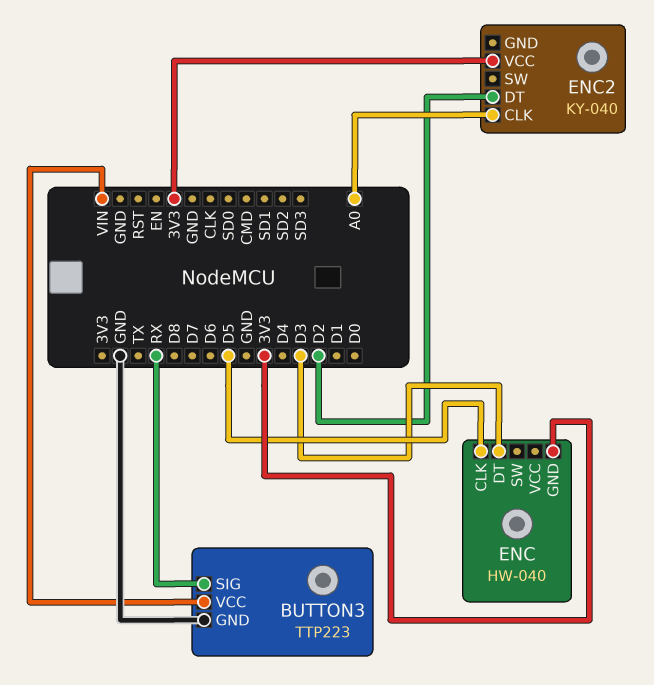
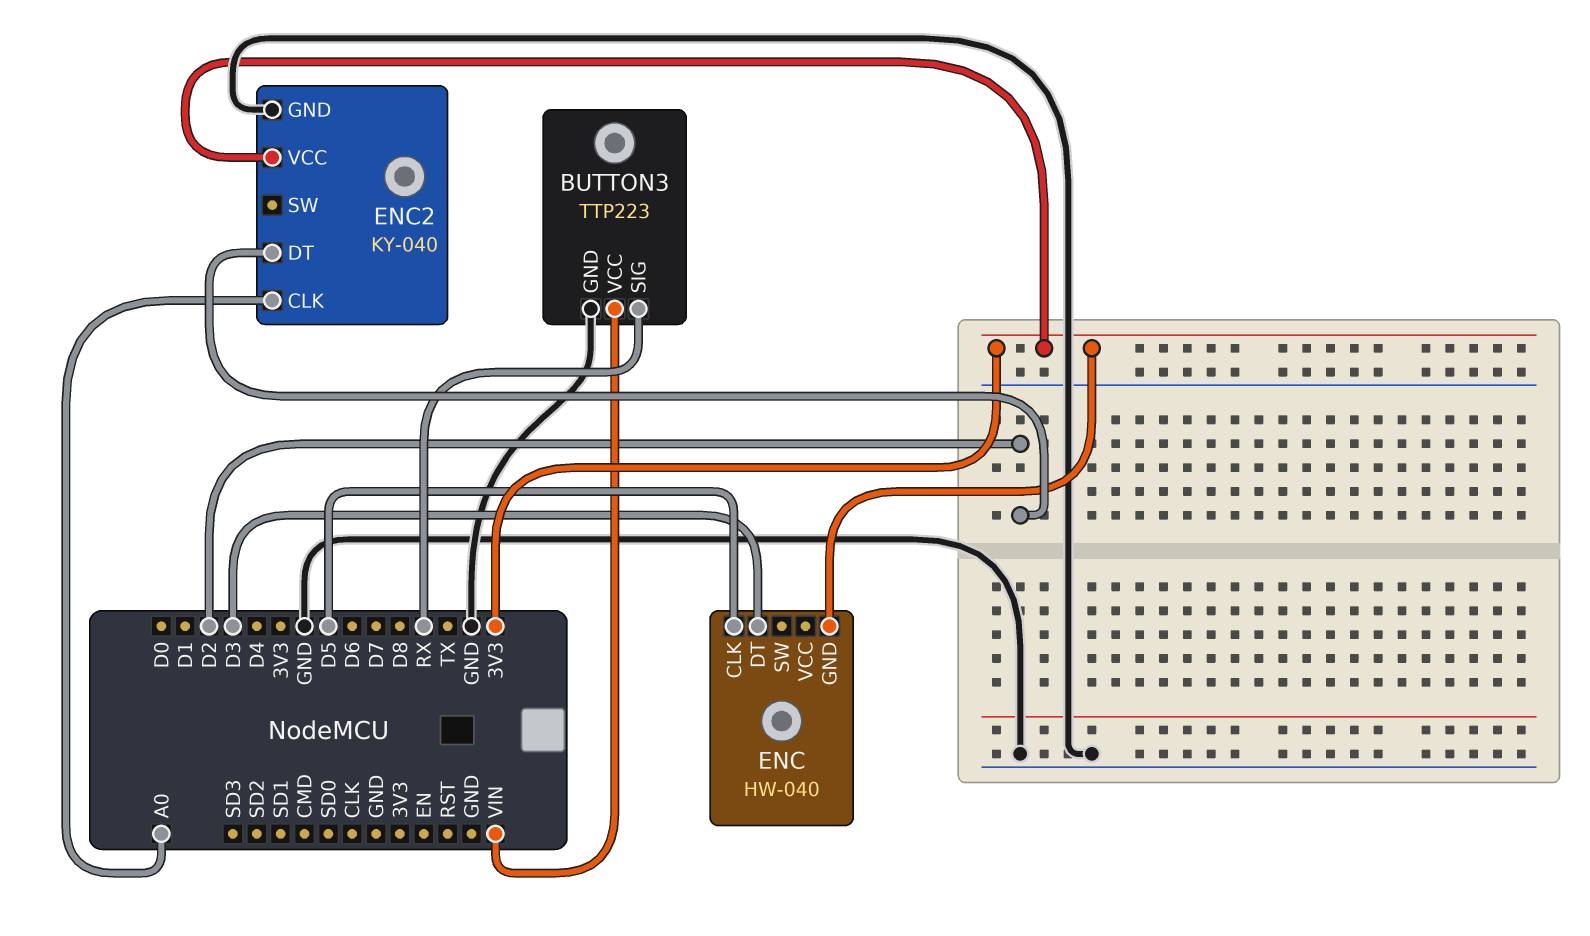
ENC2 pin GND: none -> GND

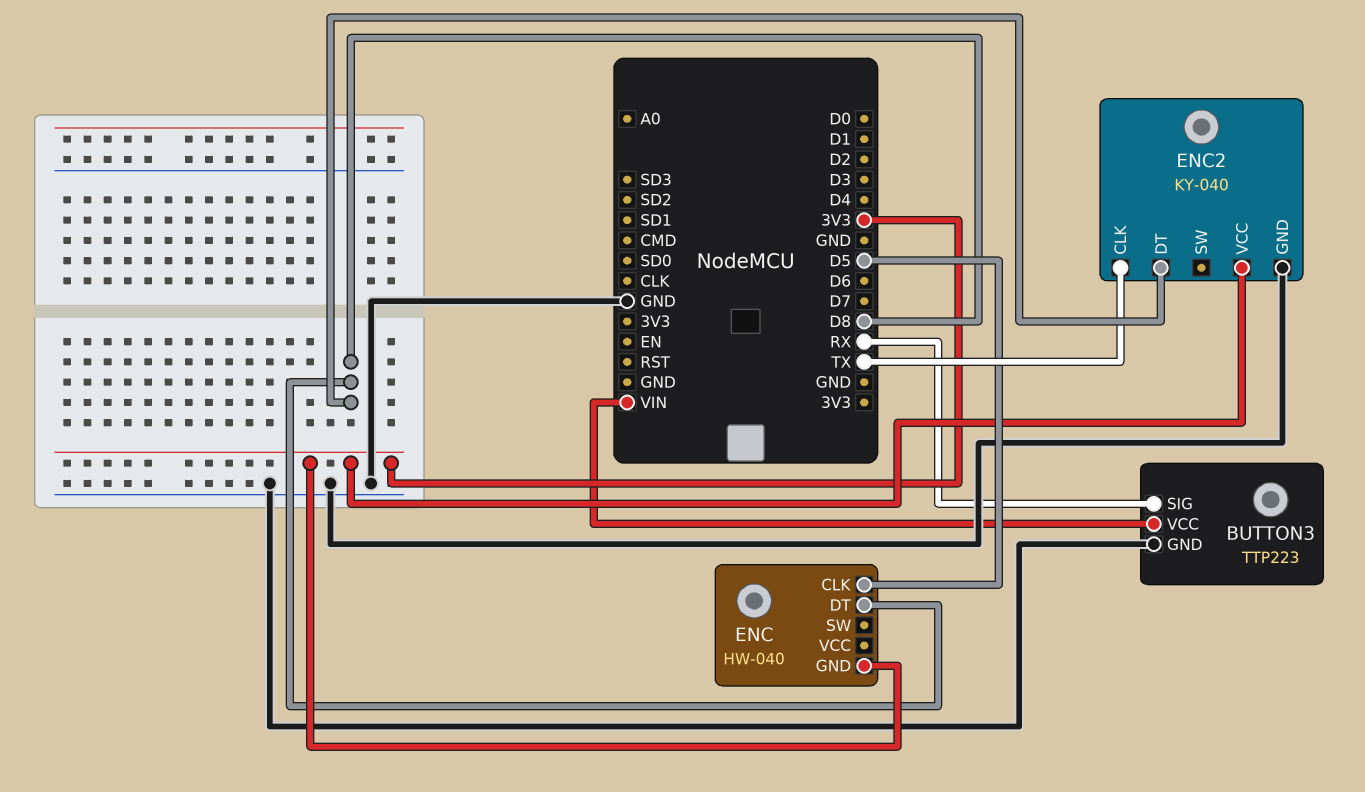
ENC pin DT: D3 -> D8
ENC2 pin CLK: A0 -> TX
ENC2 pin DT: D2 -> D8

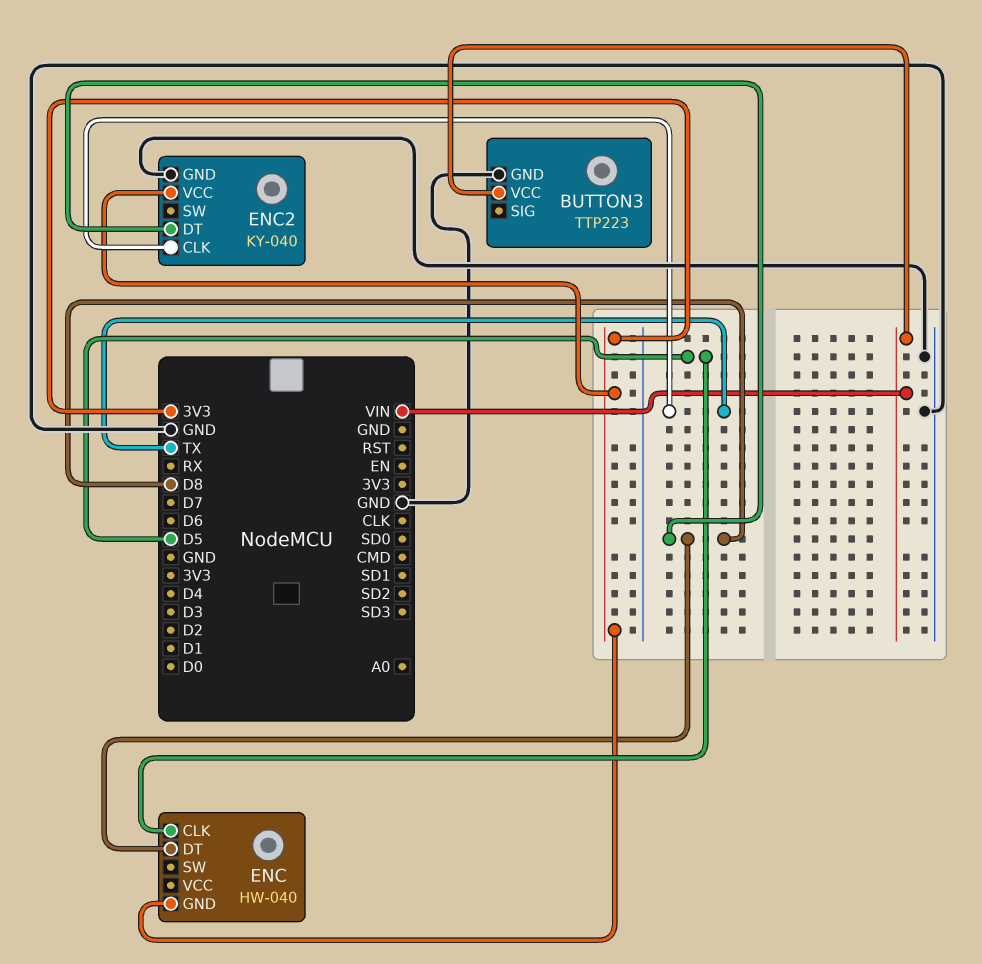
BUTTON3 pin SIG: RX -> none

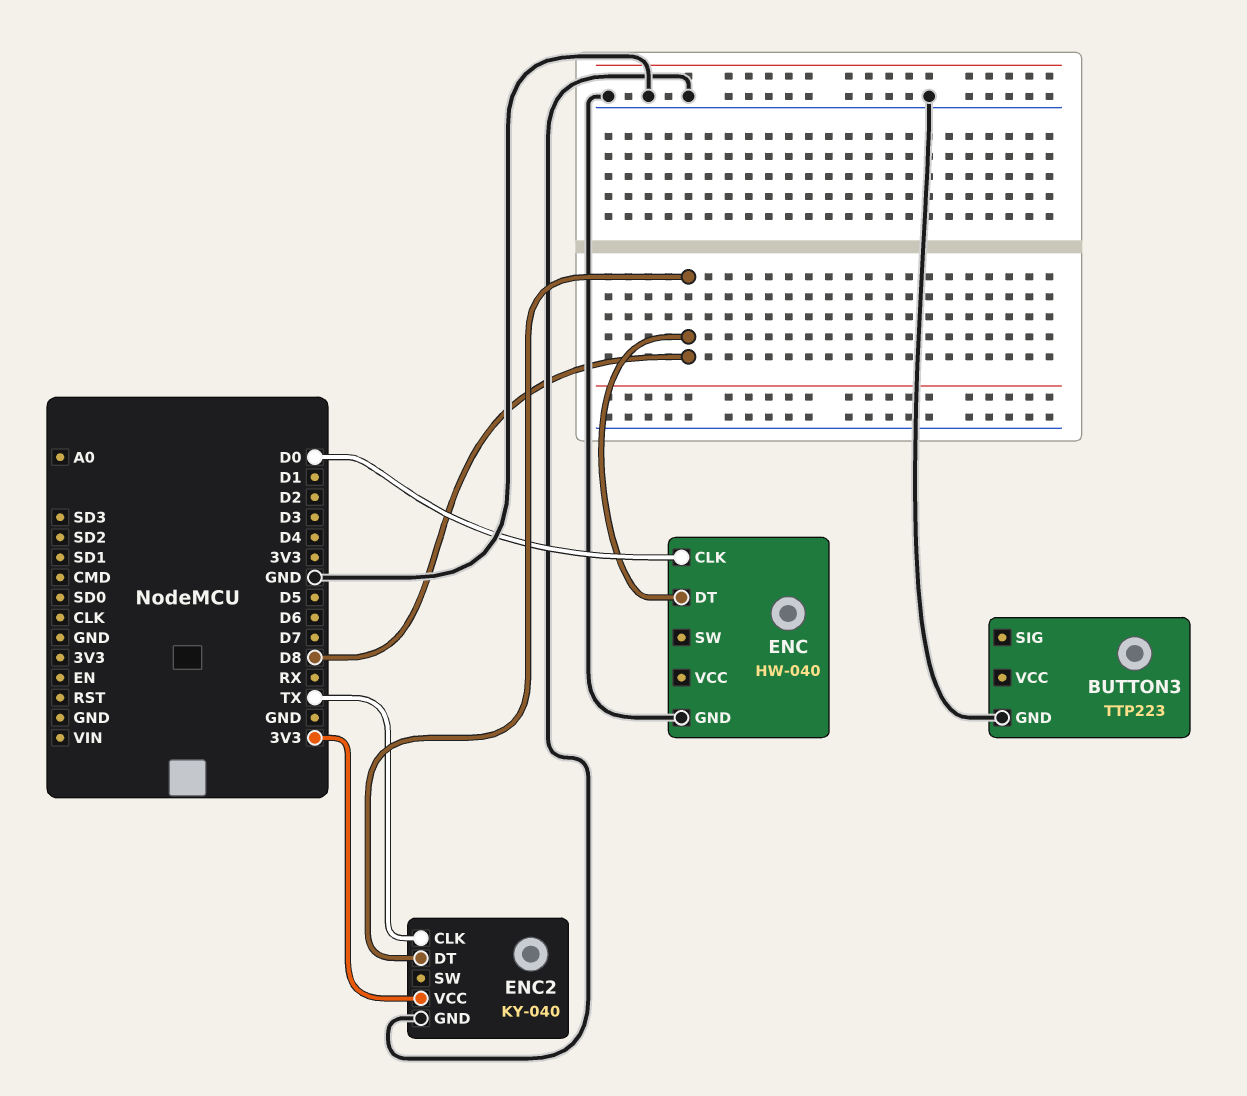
BUTTON3 pin VCC: VIN -> none
ENC pin CLK: D5 -> D0
ENC pin GND: 3V3 -> GND

